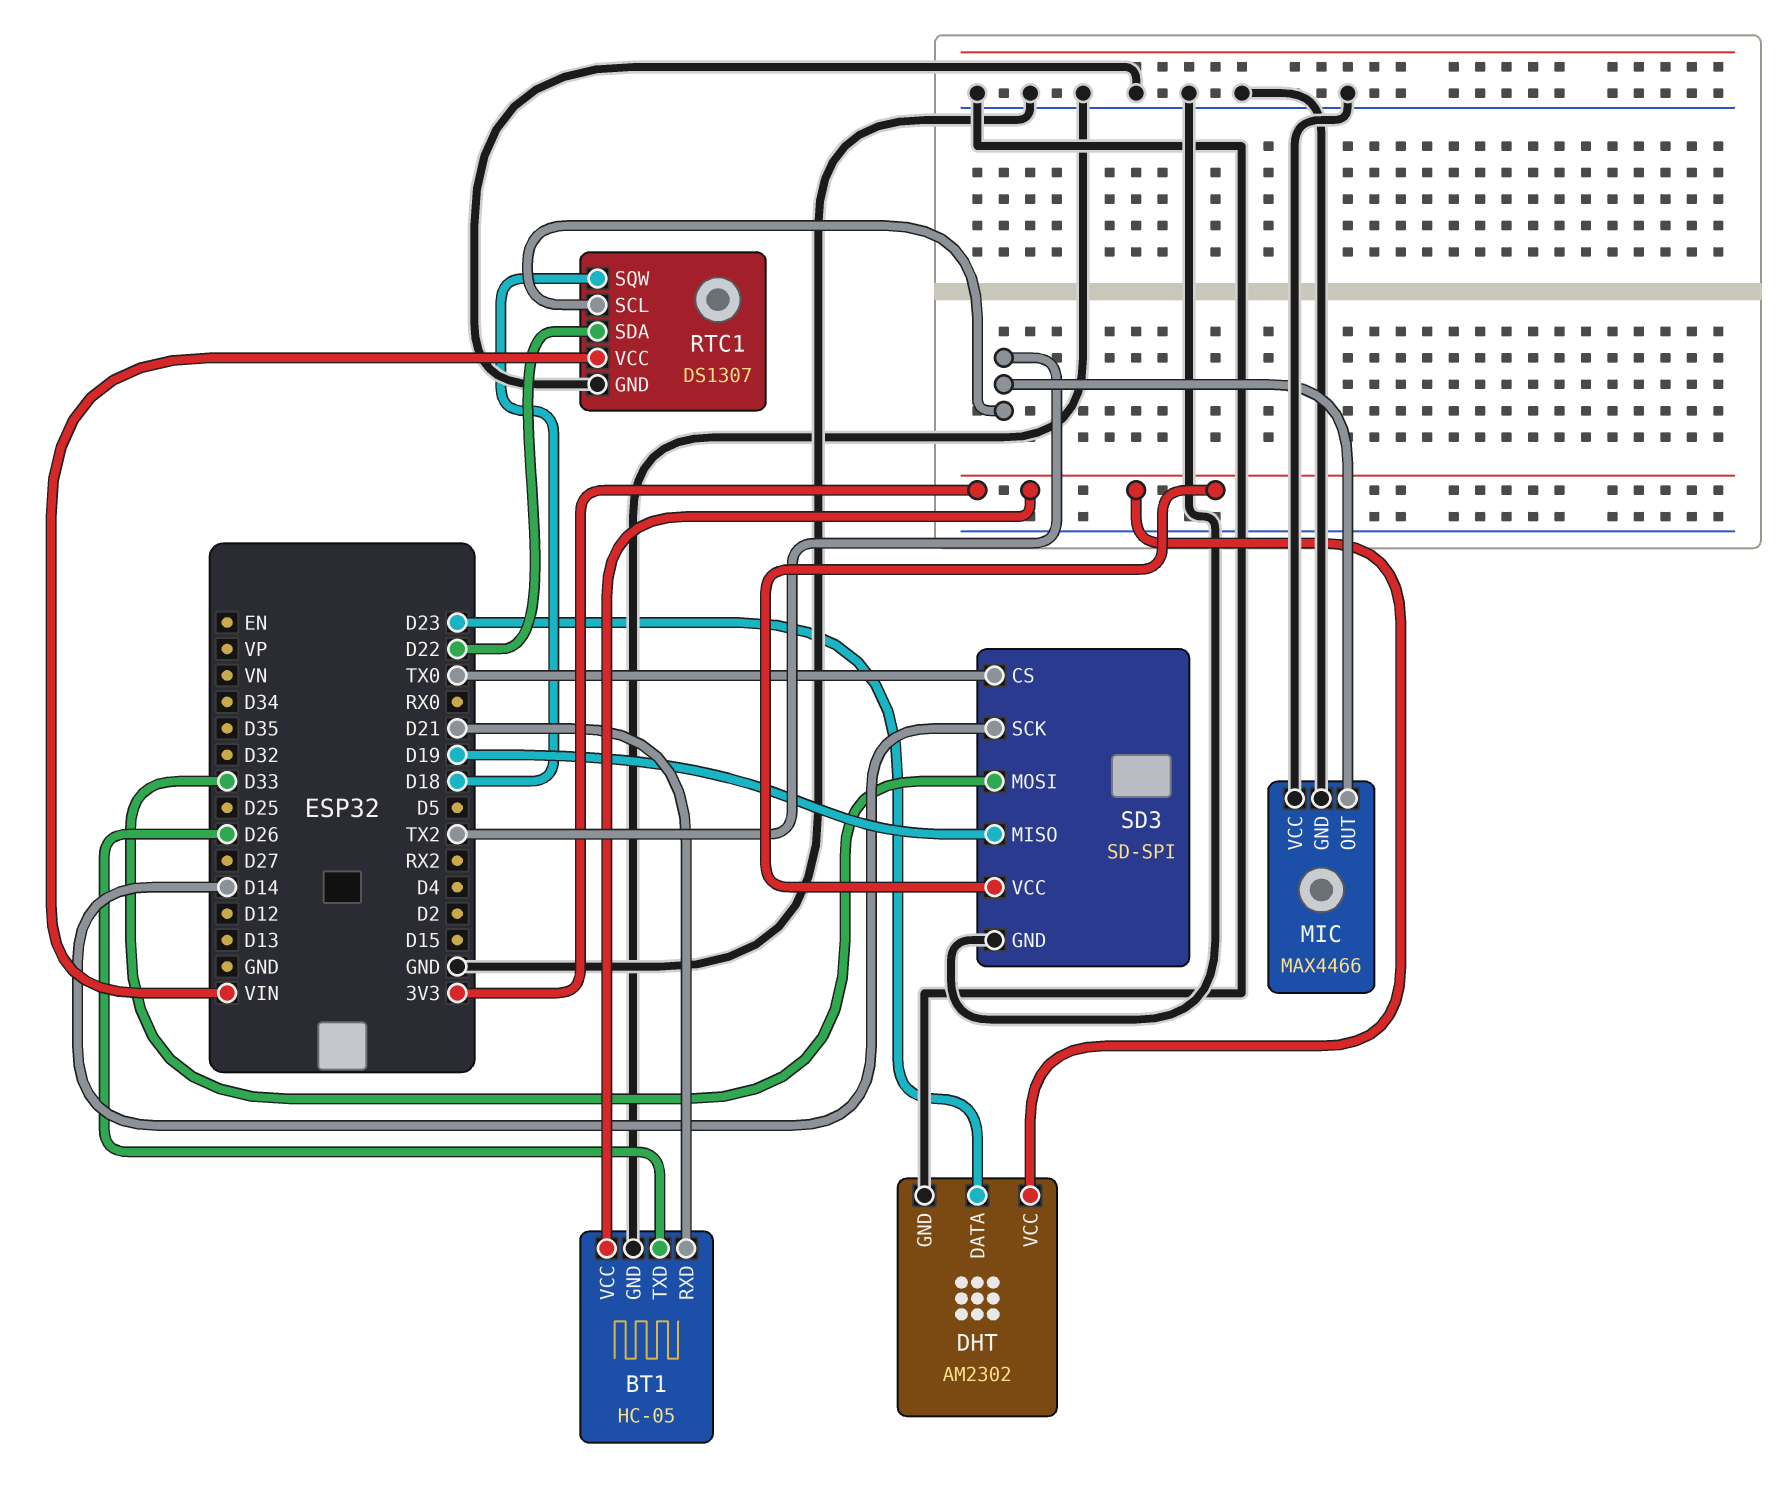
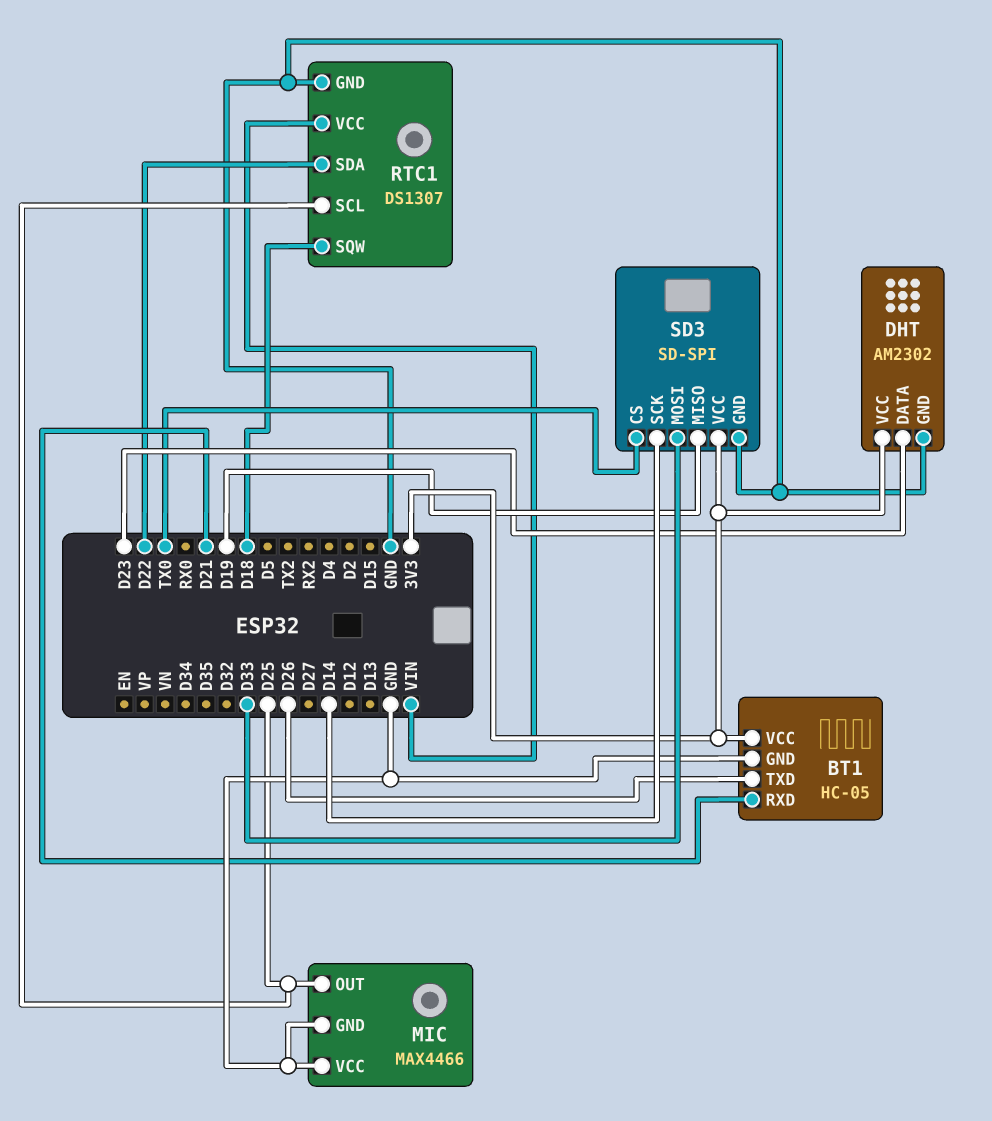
MIC pin OUT: TX2 -> D25
RTC1 pin SCL: TX2 -> D25

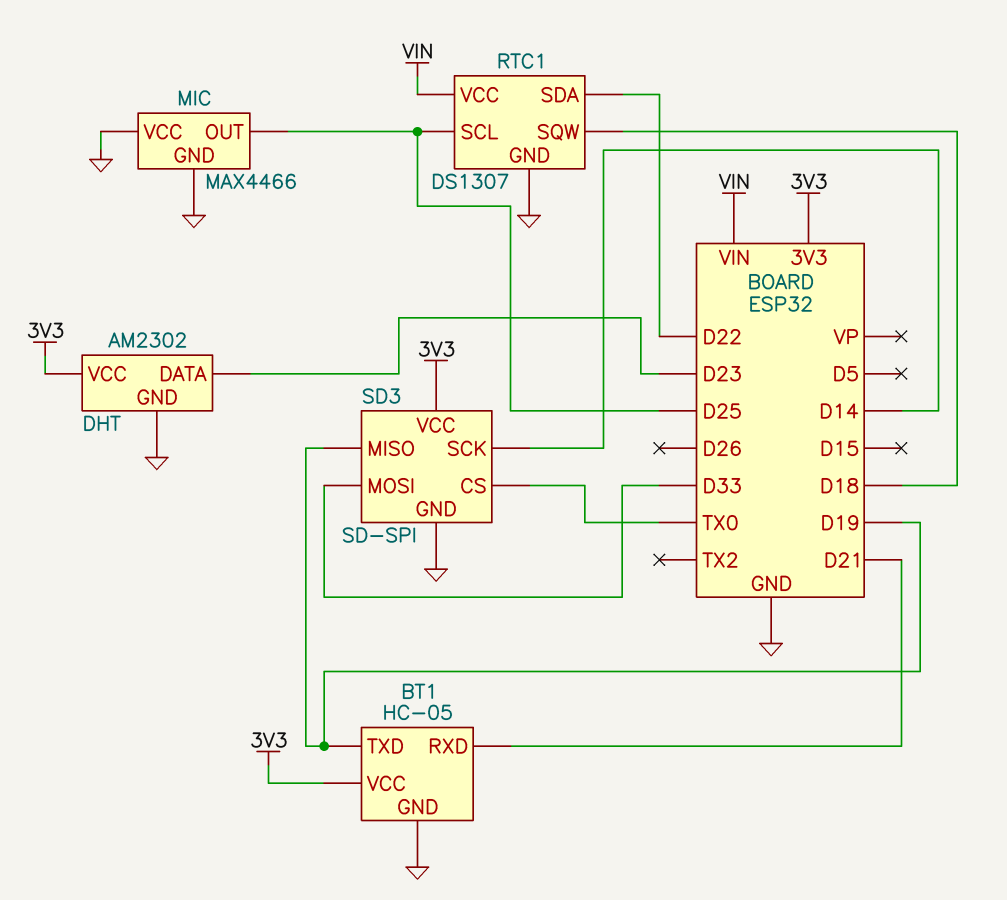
BT1 pin TXD: D26 -> D19

